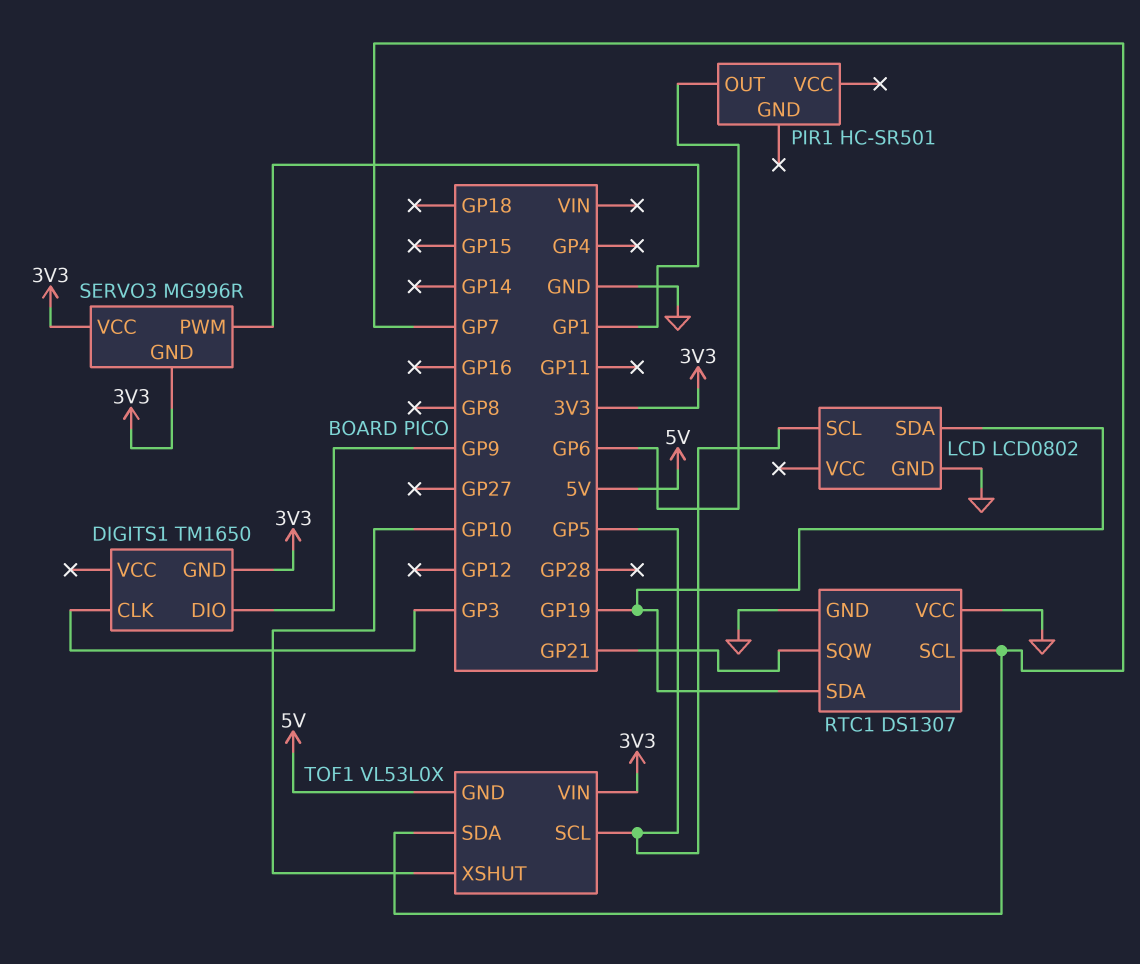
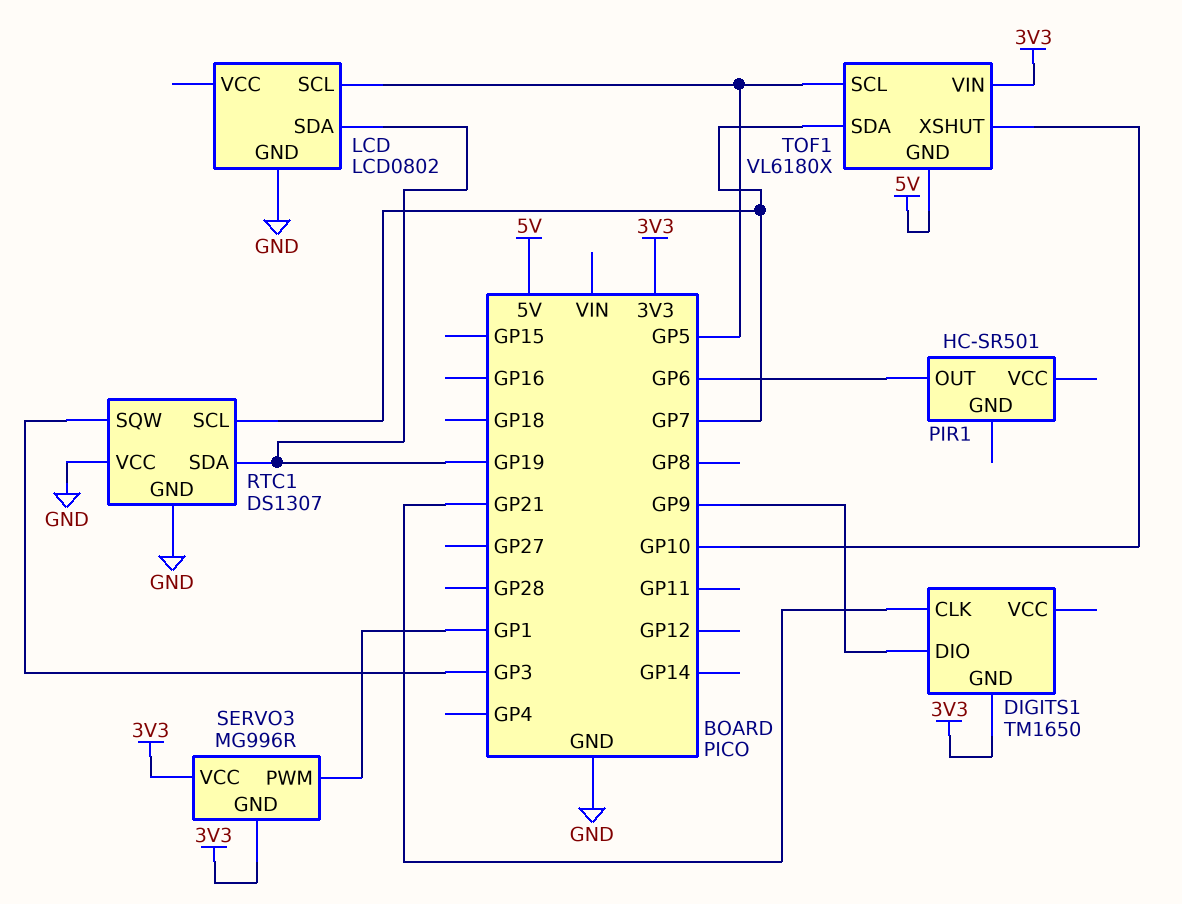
DIGITS1 pin CLK: GP3 -> GP21
RTC1 pin SQW: GP21 -> GP3
TOF1: VL53L0X -> VL6180X

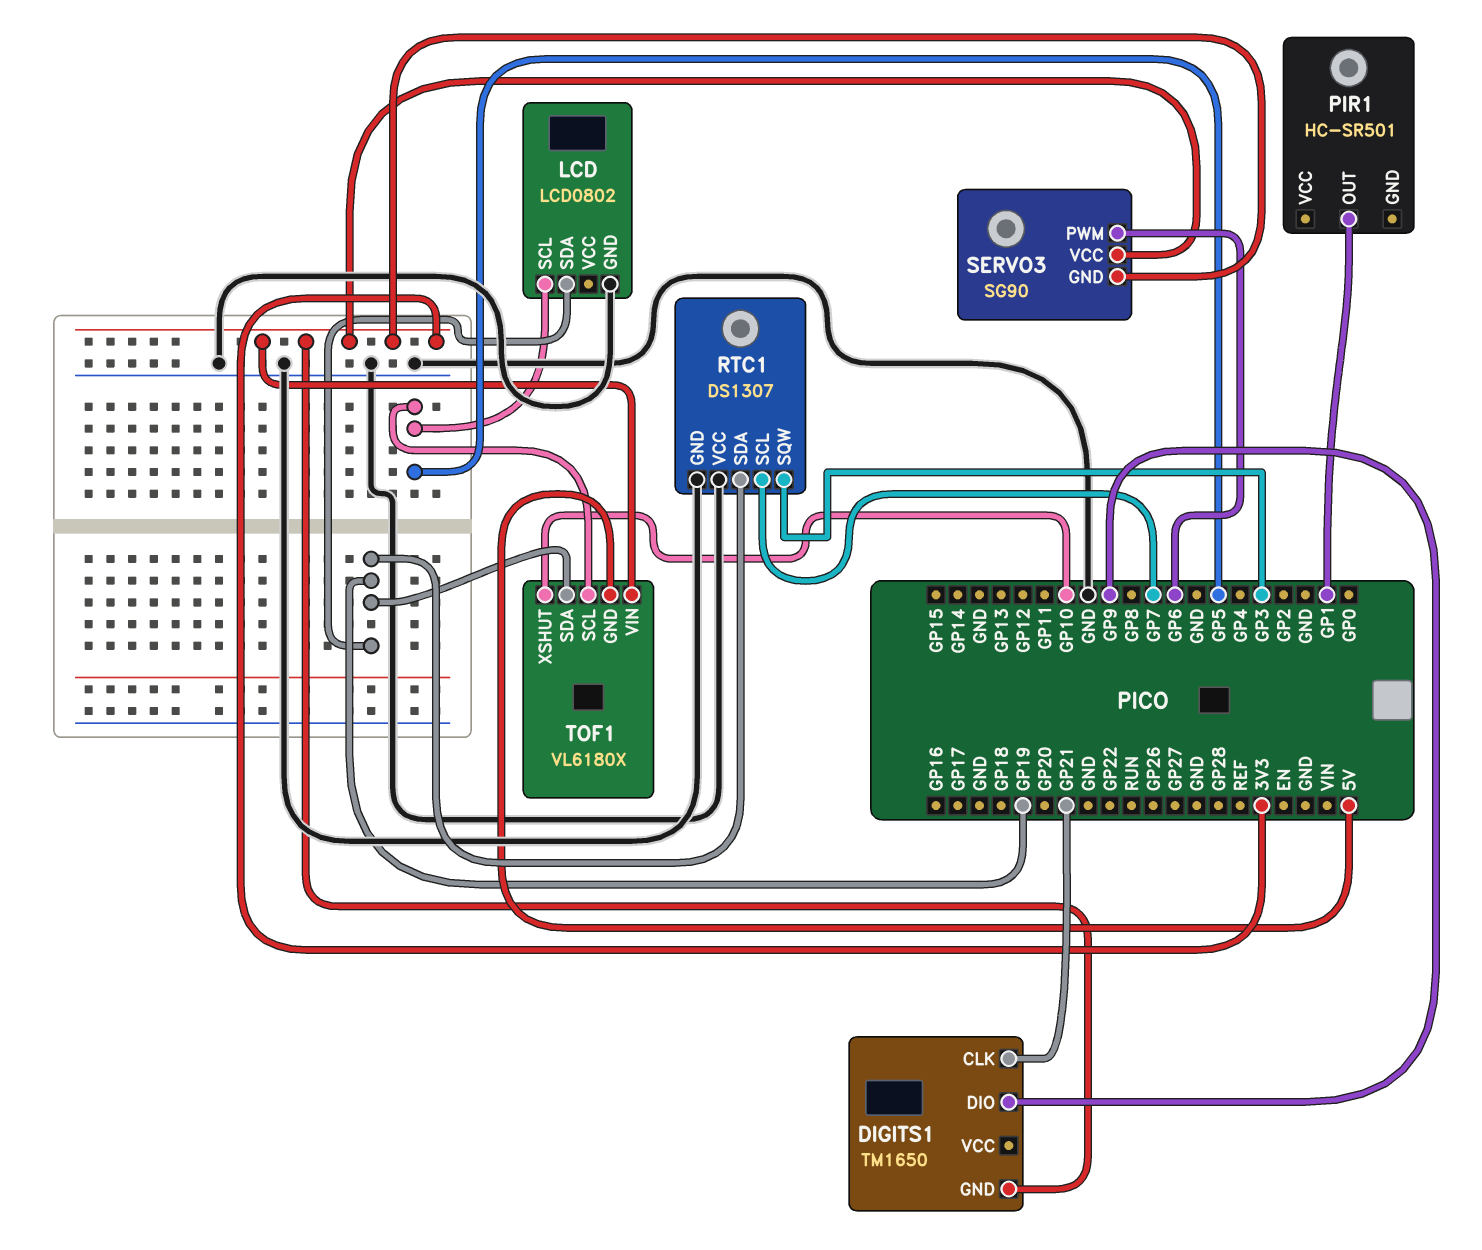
PIR1 pin OUT: GP6 -> GP1
SERVO3: MG996R -> SG90
SERVO3 pin PWM: GP1 -> GP6
TOF1 pin SDA: GP7 -> GP19

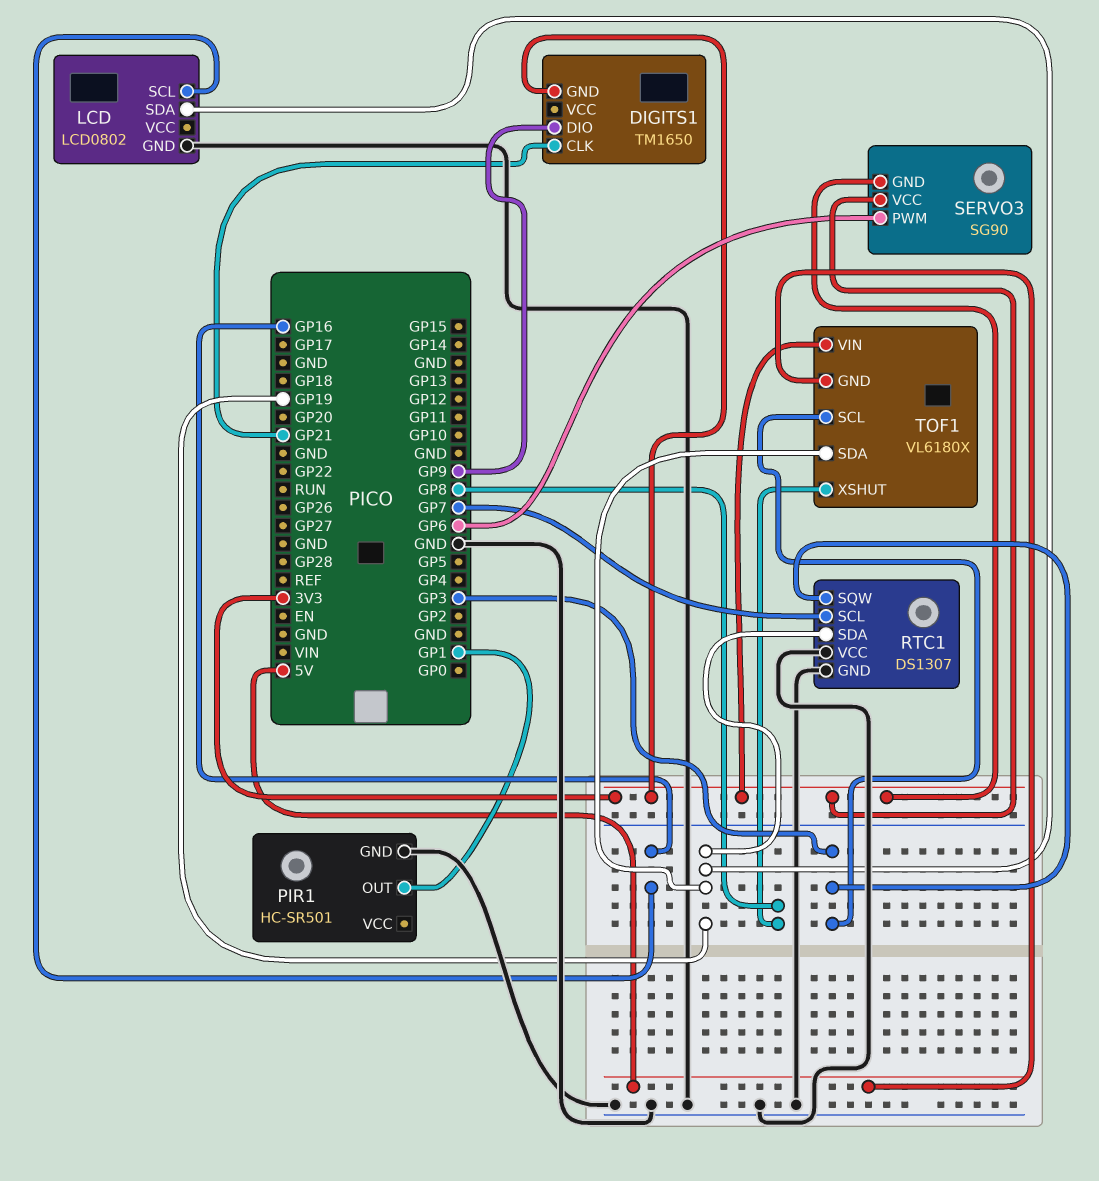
LCD pin SCL: GP5 -> GP16
PIR1 pin GND: none -> GND
TOF1 pin SCL: GP5 -> GP3
TOF1 pin XSHUT: GP10 -> GP8

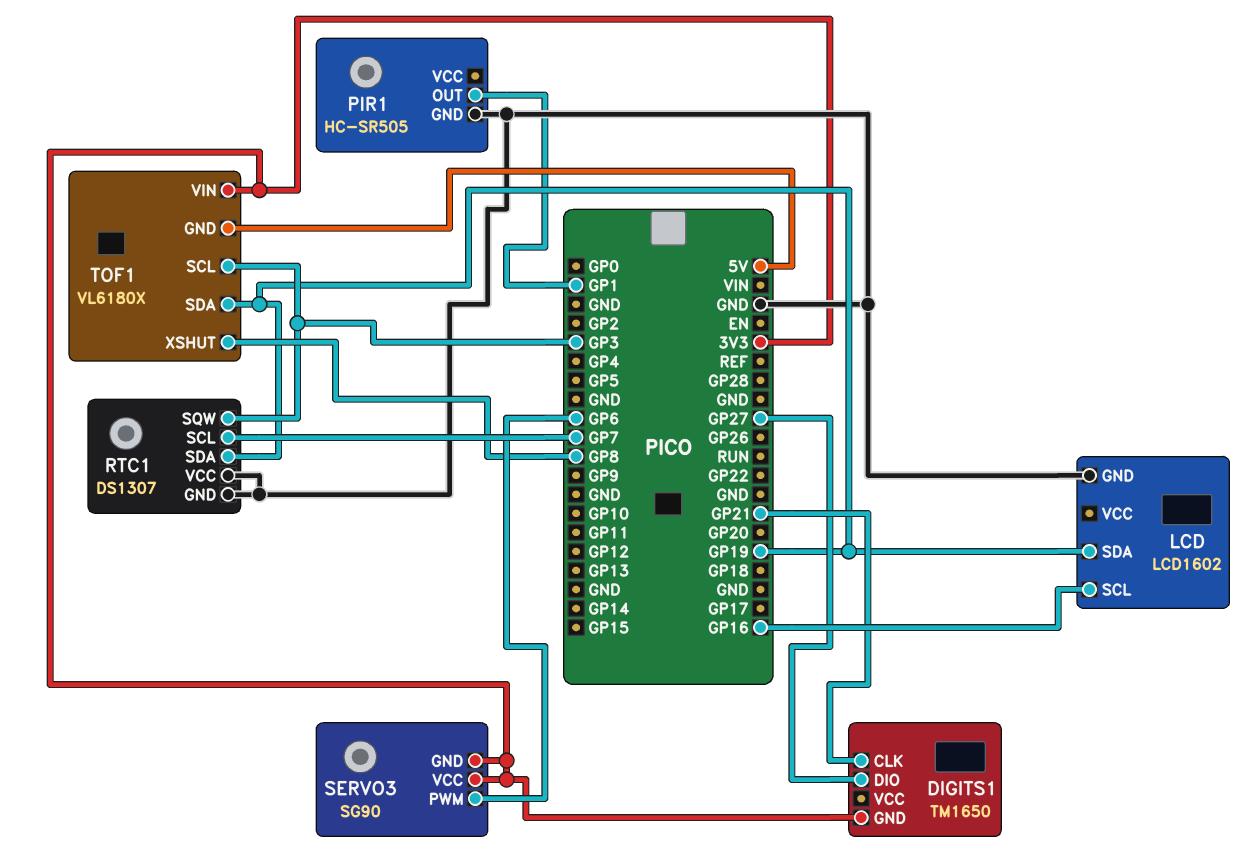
DIGITS1 pin DIO: GP9 -> GP27
LCD: LCD0802 -> LCD1602
PIR1: HC-SR501 -> HC-SR505

